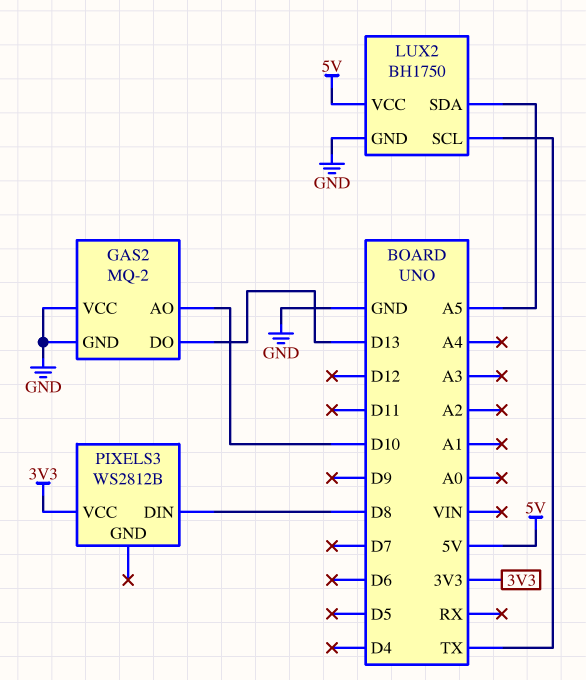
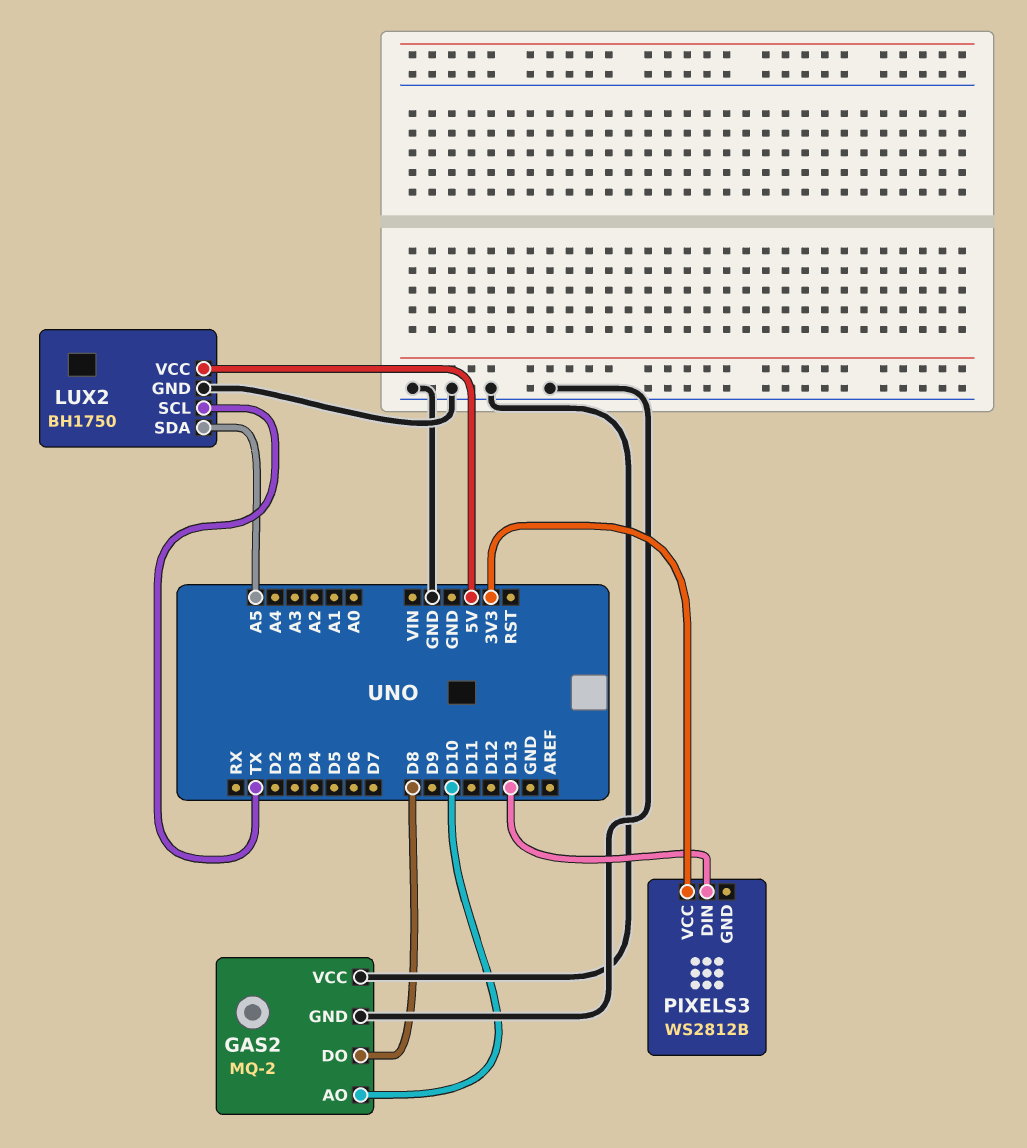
GAS2 pin DO: D13 -> D8
PIXELS3 pin DIN: D8 -> D13

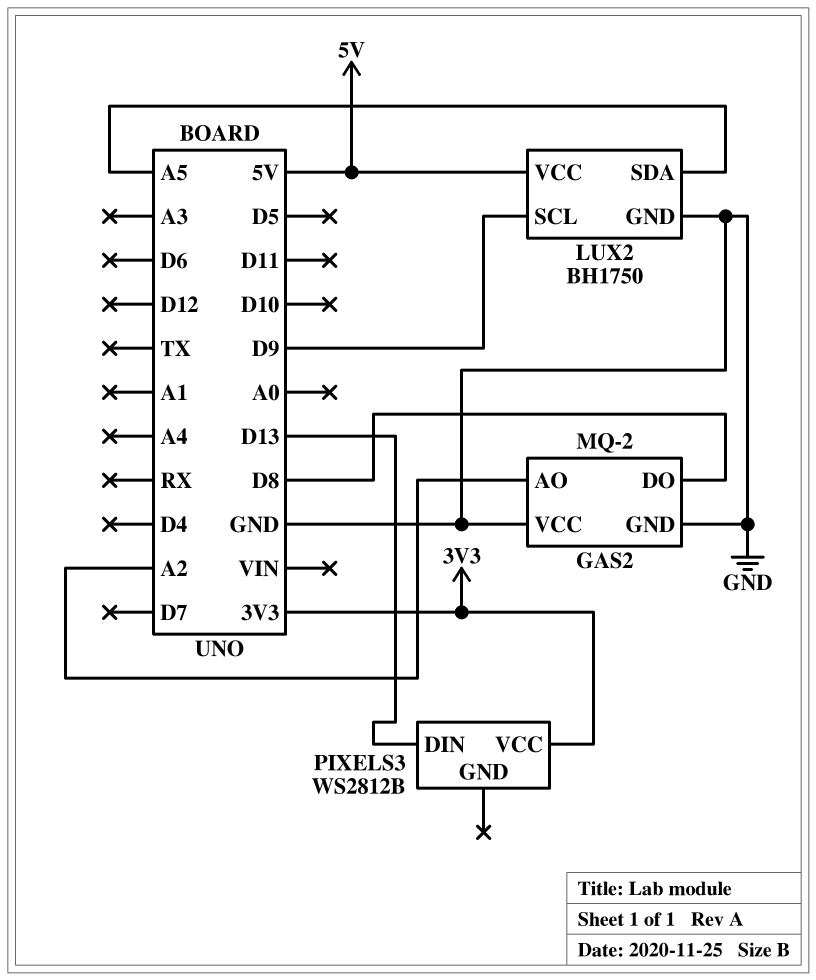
GAS2 pin AO: D10 -> A2
LUX2 pin SCL: TX -> D9

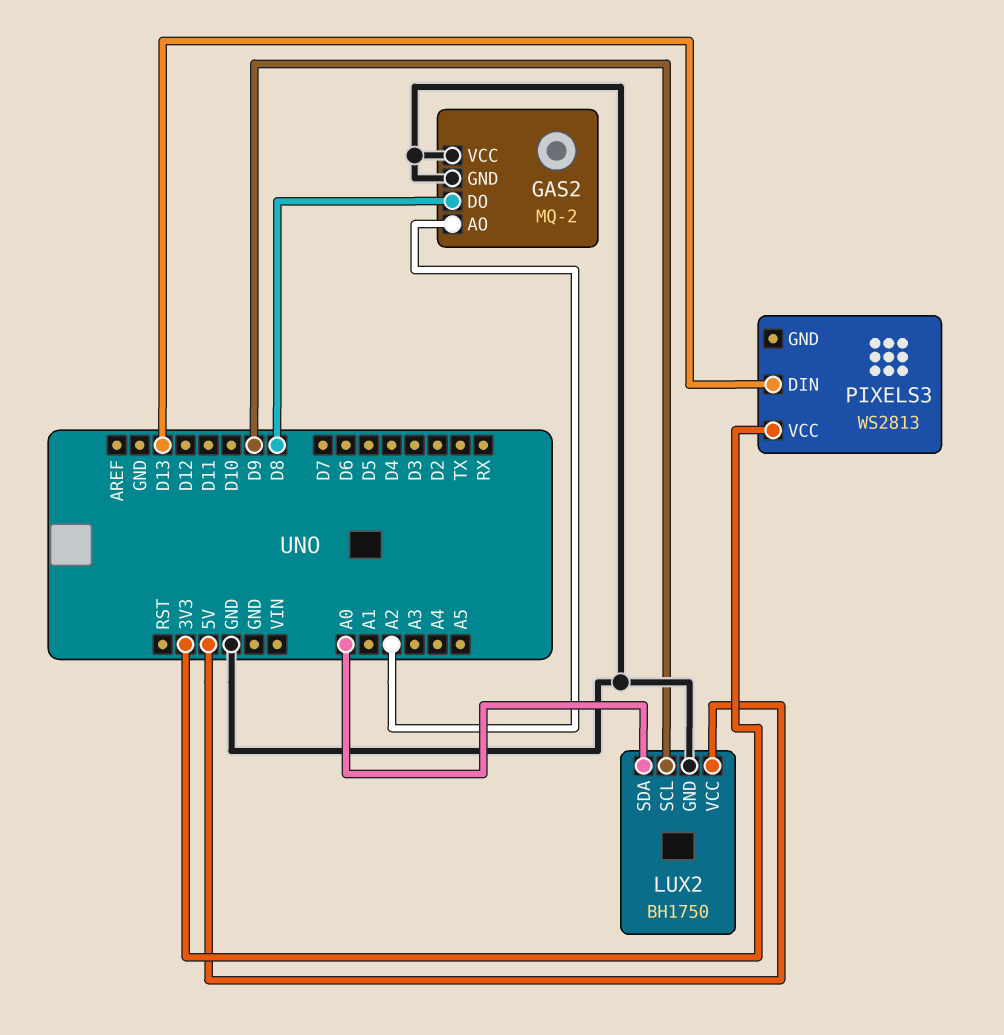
LUX2 pin SDA: A5 -> A0
PIXELS3: WS2812B -> WS2813

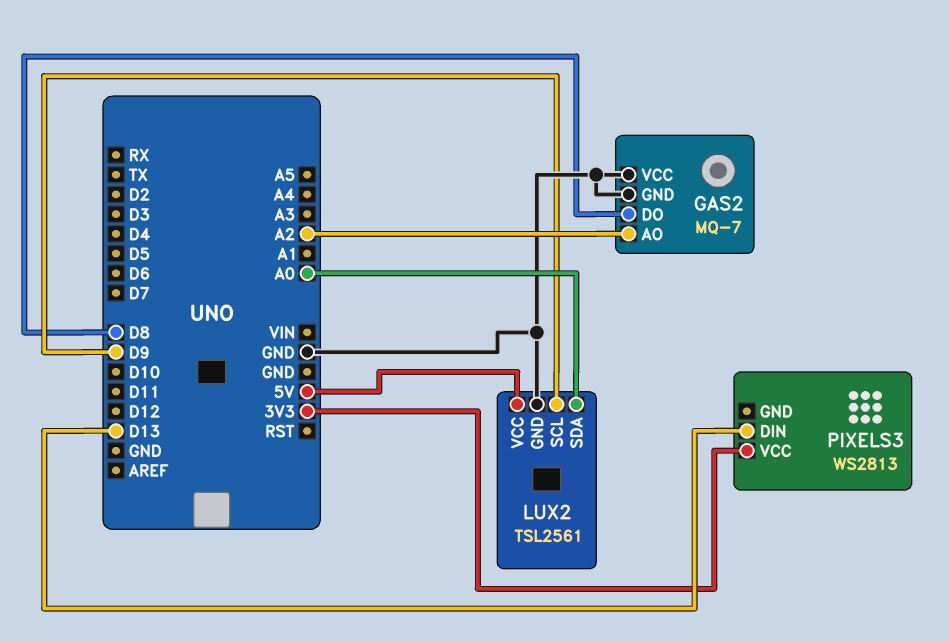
GAS2: MQ-2 -> MQ-7
LUX2: BH1750 -> TSL2561

